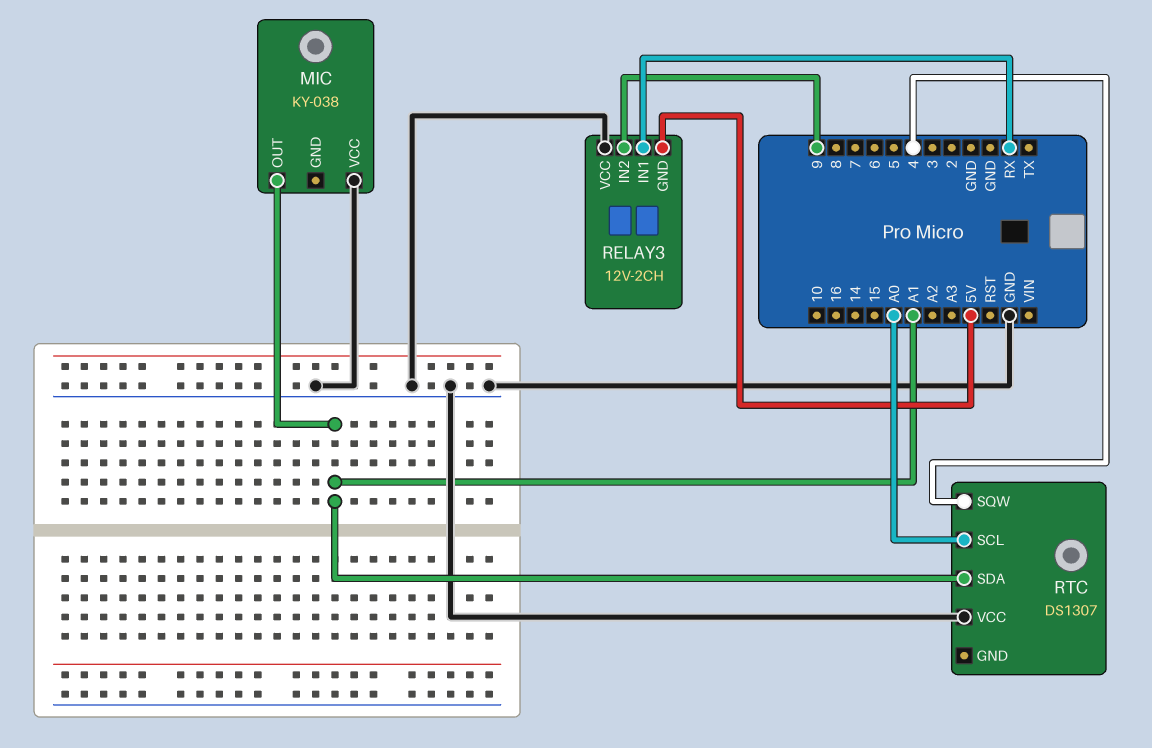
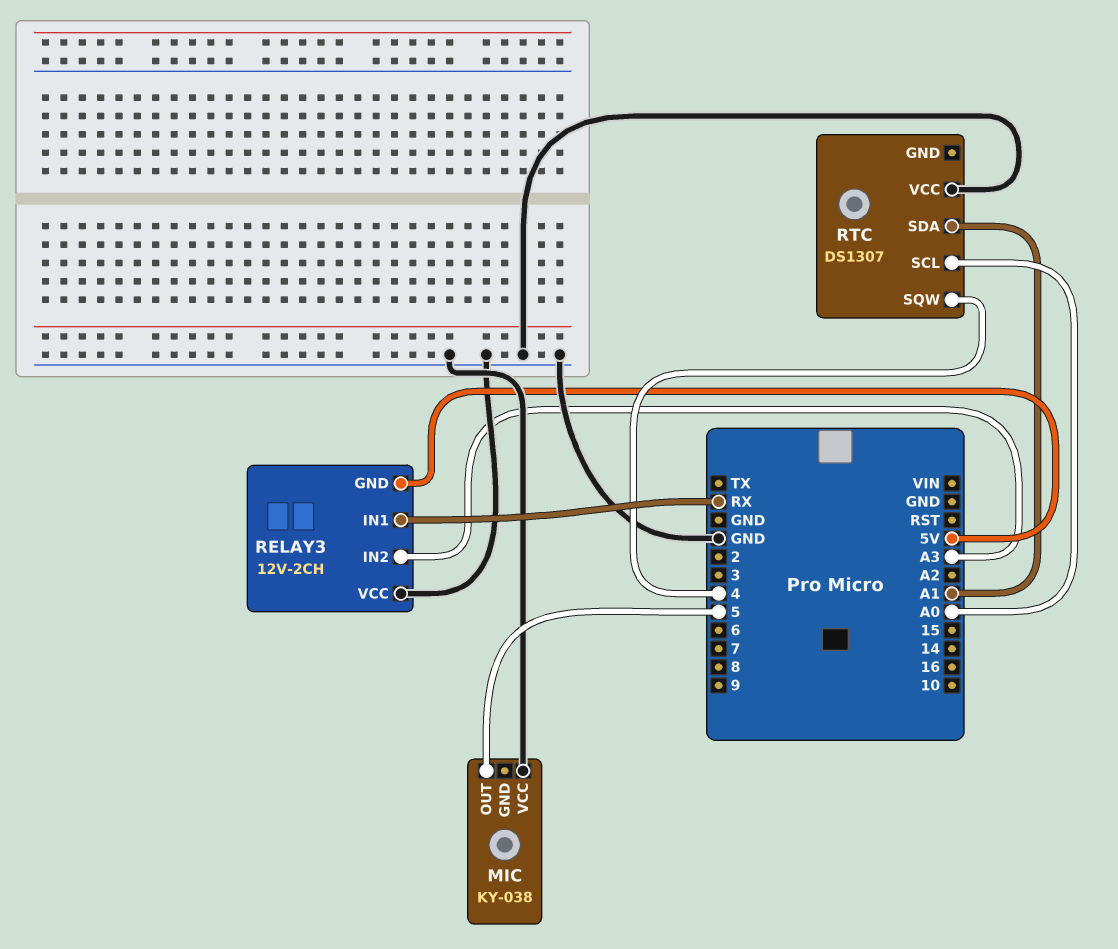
MIC pin OUT: A1 -> 5
RELAY3 pin IN2: 9 -> A3

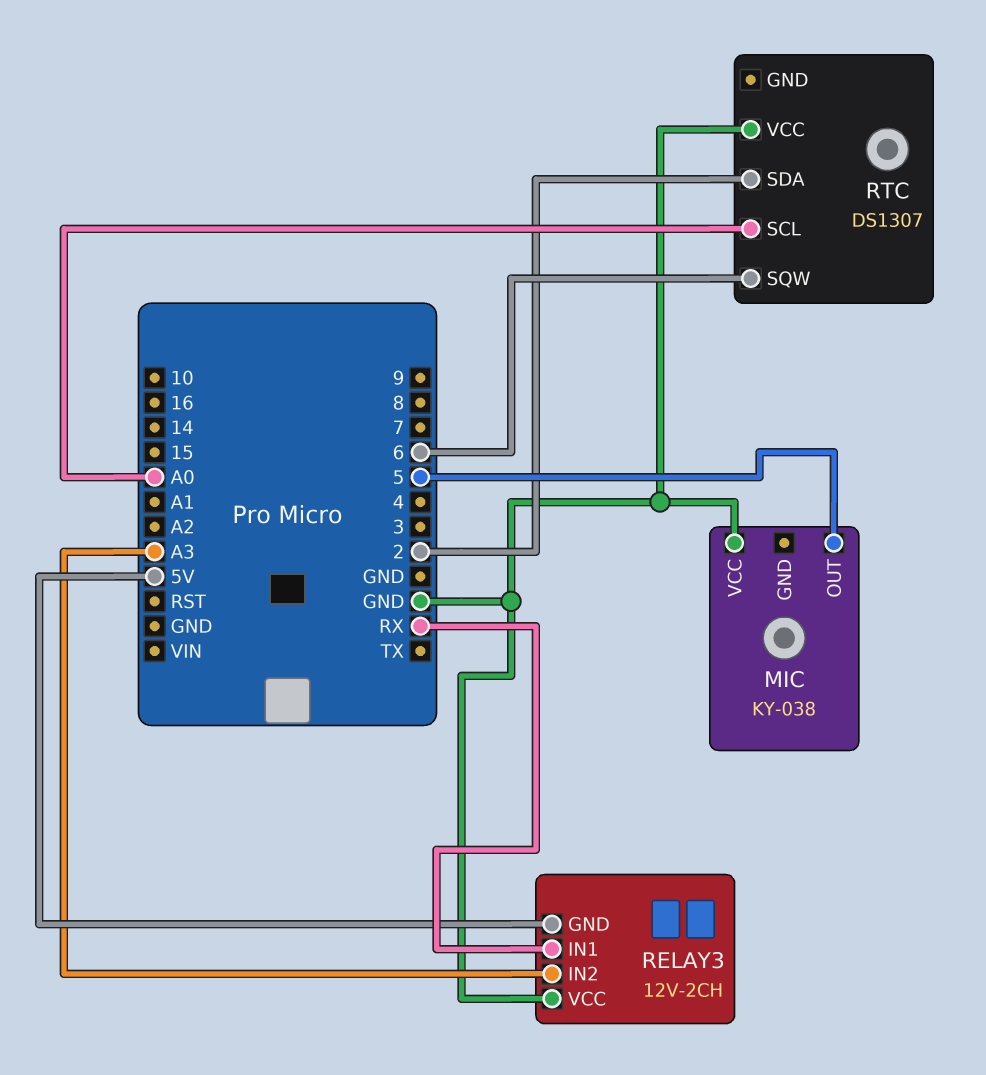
RTC pin SDA: A1 -> 2
RTC pin SQW: 4 -> 6

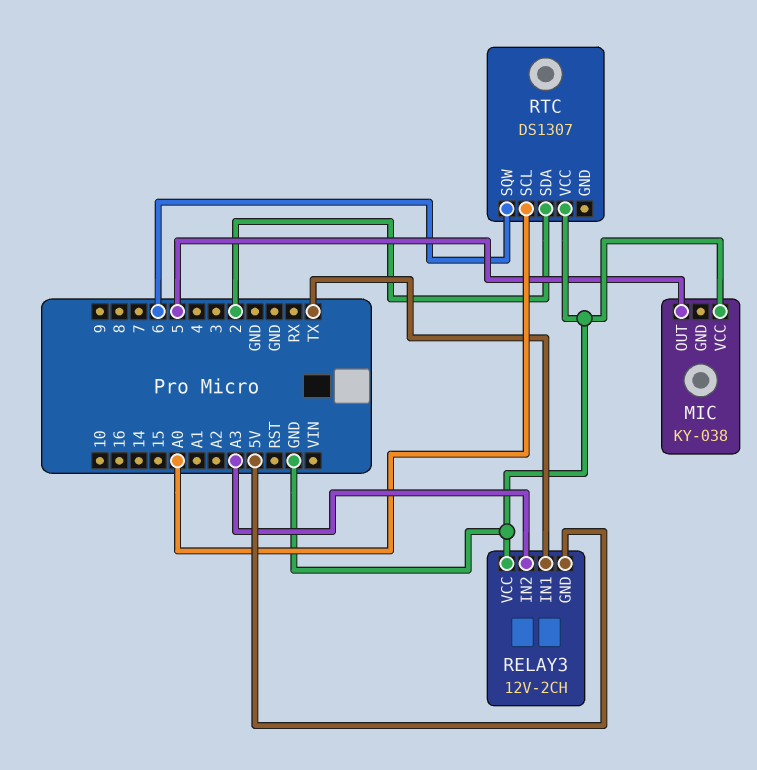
RELAY3 pin IN1: RX -> TX

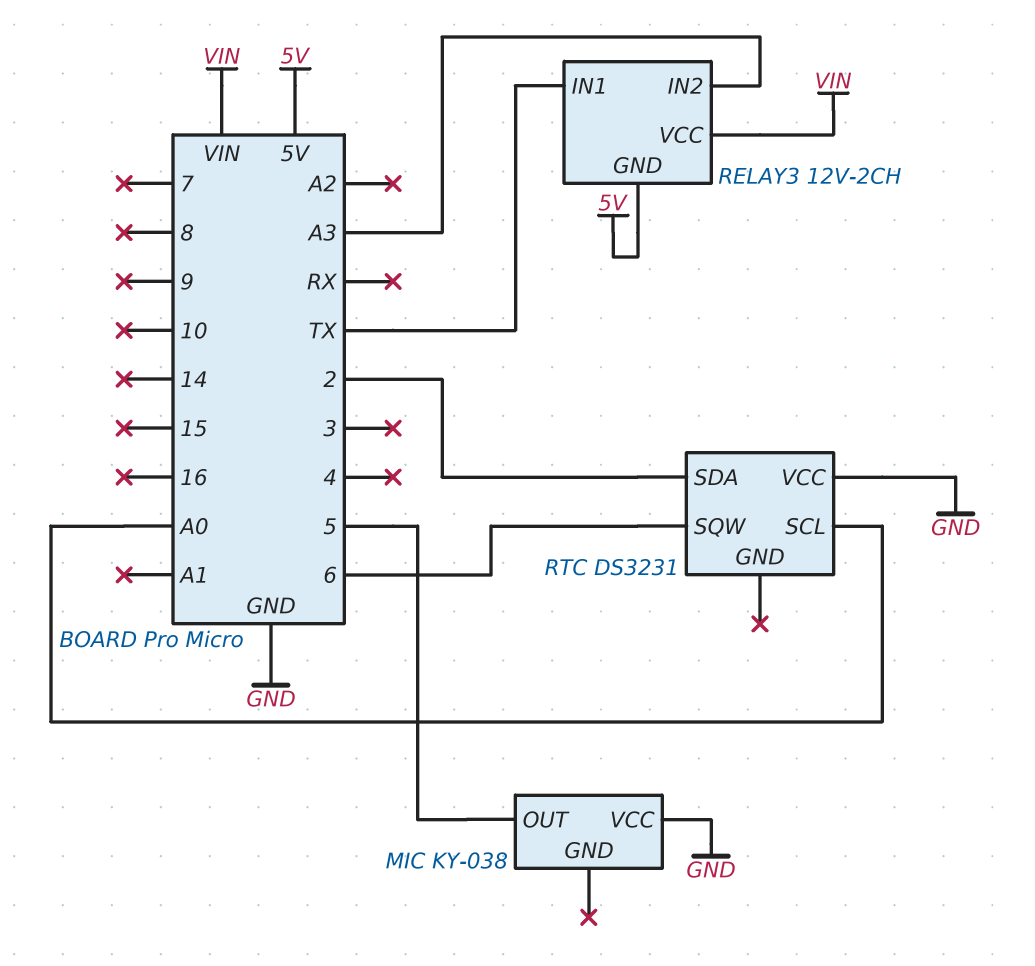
RELAY3 pin VCC: GND -> VIN
RTC: DS1307 -> DS3231

